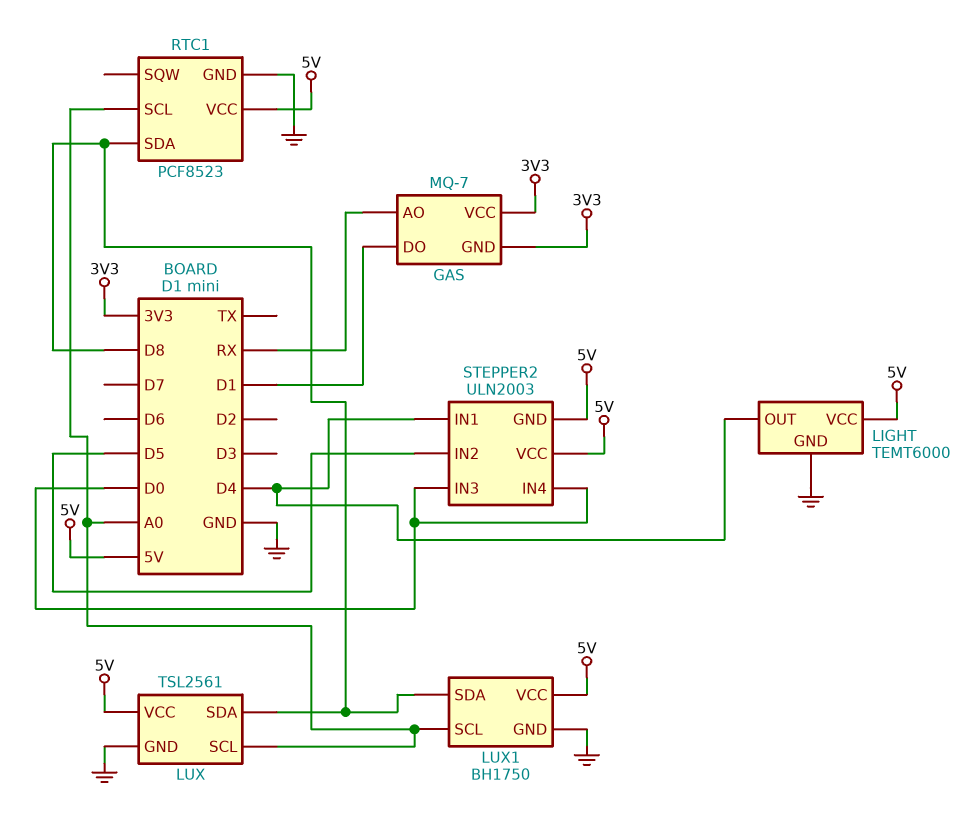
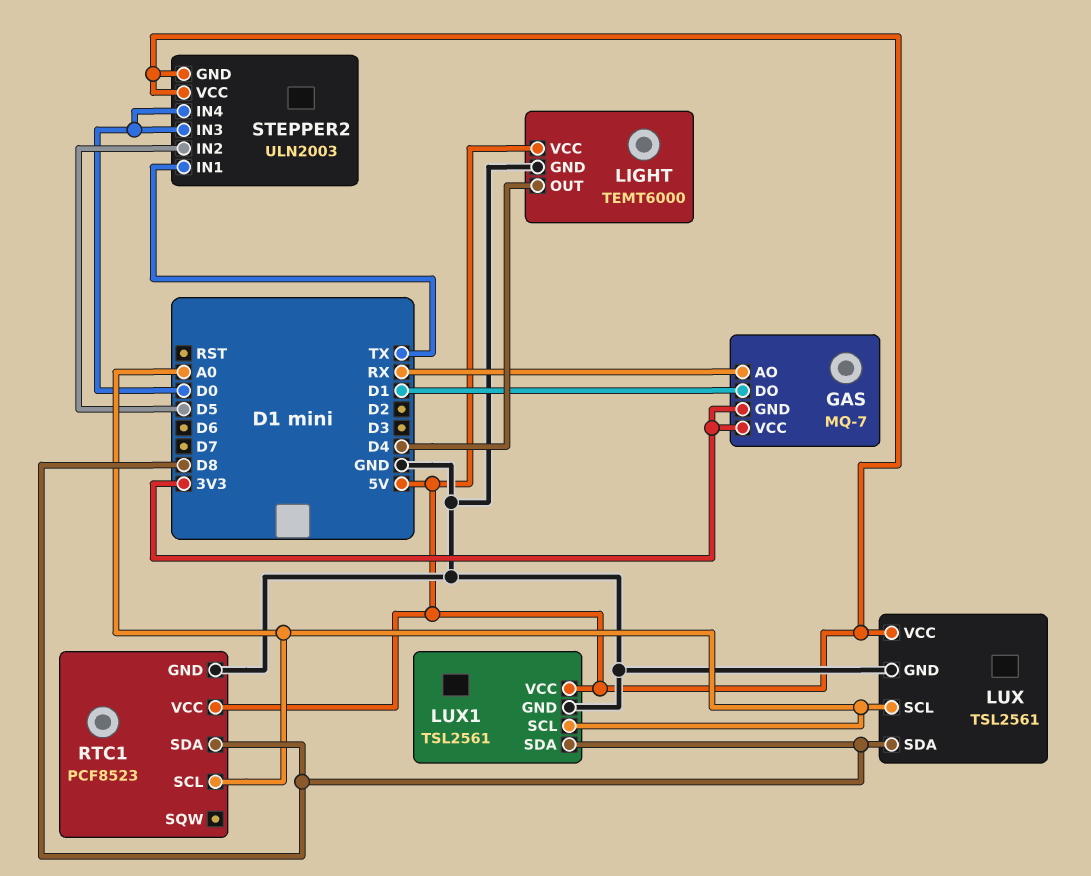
LUX1: BH1750 -> TSL2561
STEPPER2 pin IN1: D4 -> TX

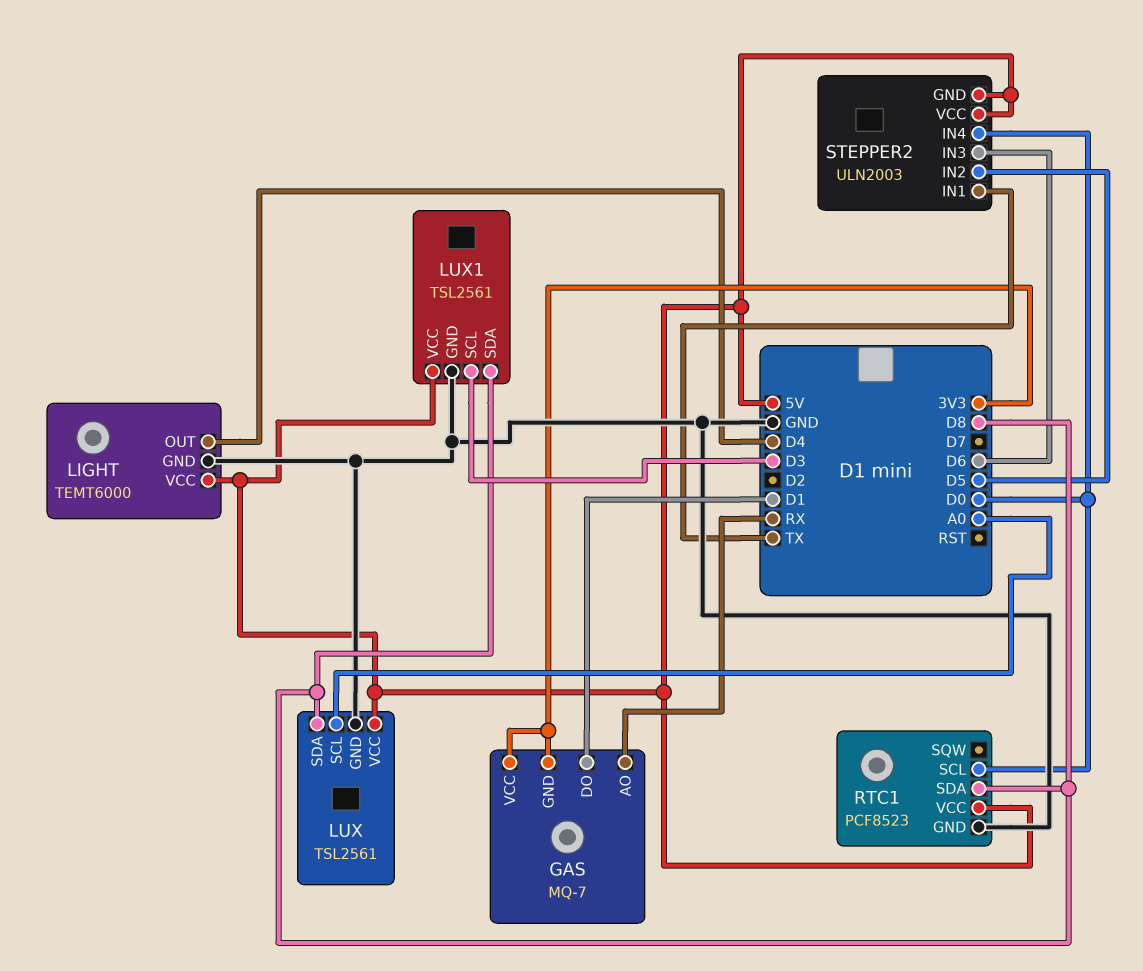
LUX1 pin SCL: A0 -> D3
RTC1 pin SCL: A0 -> D0
STEPPER2 pin IN3: D0 -> D6

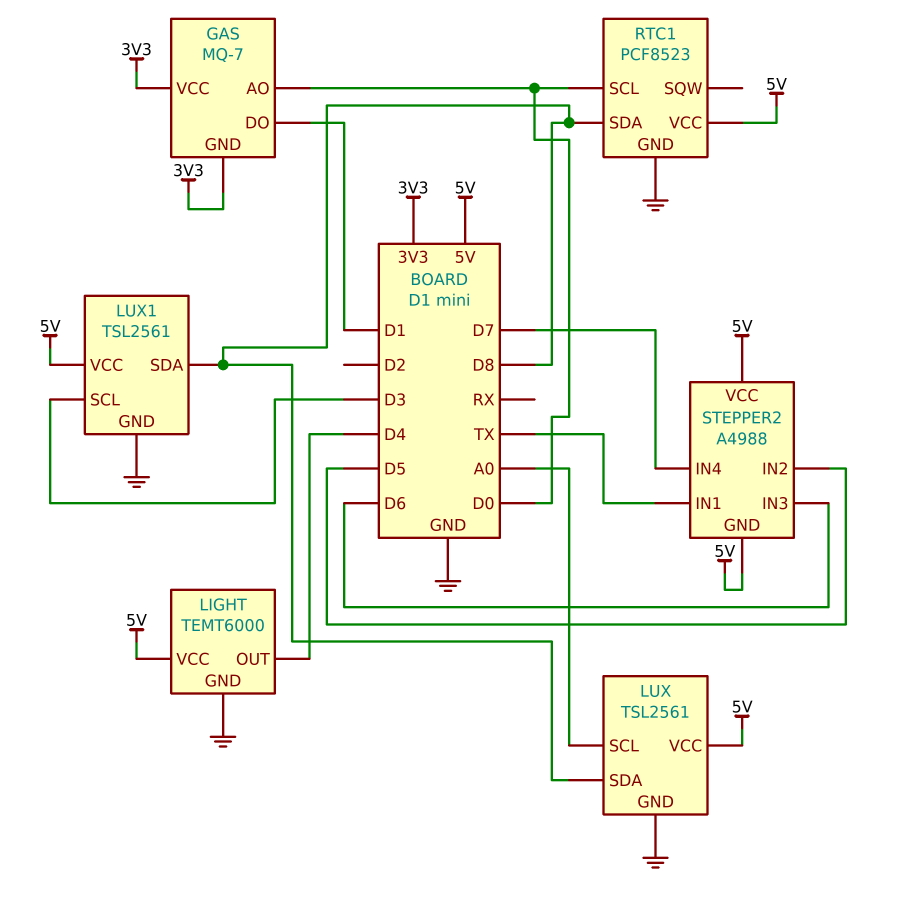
GAS pin AO: RX -> D0
STEPPER2: ULN2003 -> A4988
STEPPER2 pin IN4: D0 -> D7

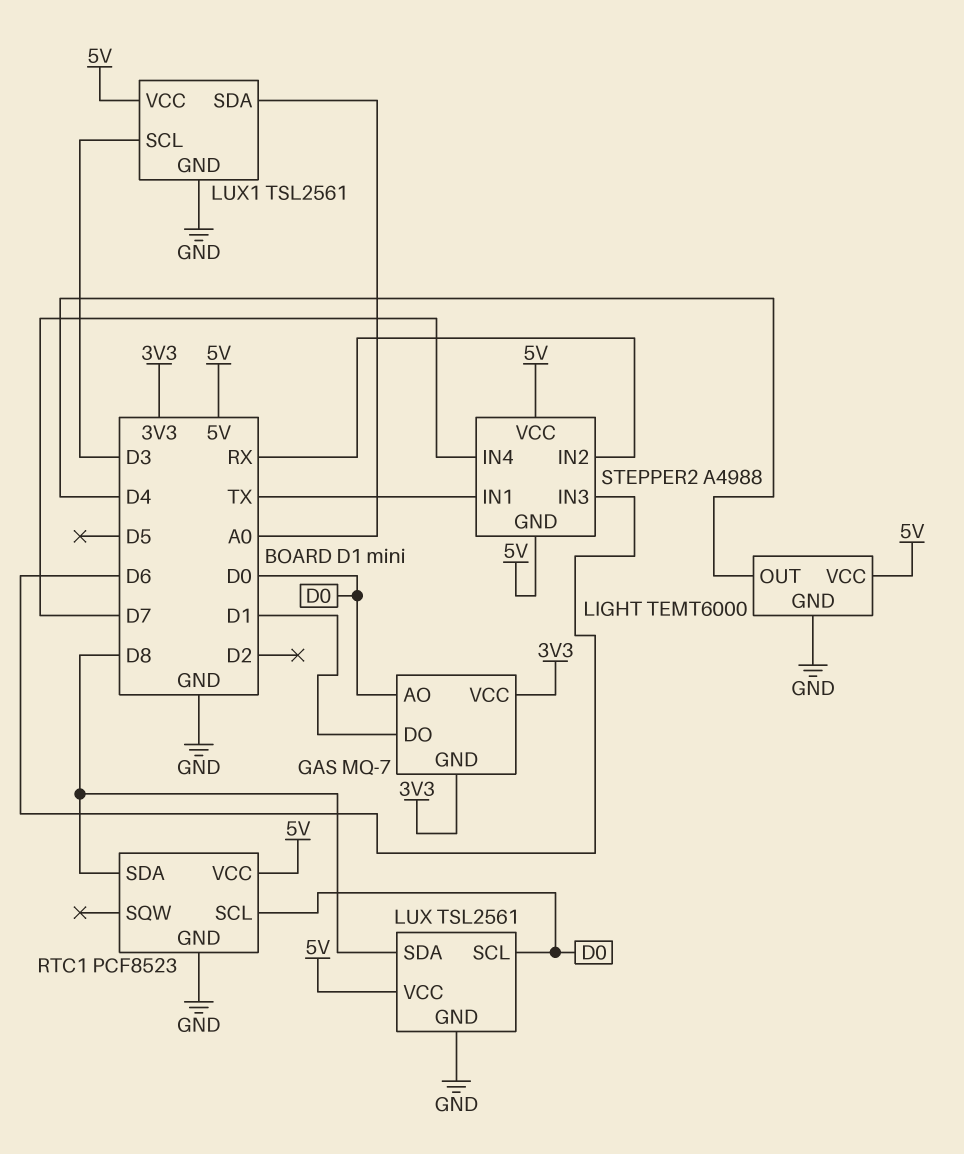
LUX pin SCL: A0 -> D0
LUX1 pin SDA: D8 -> A0
STEPPER2 pin IN2: D5 -> RX

